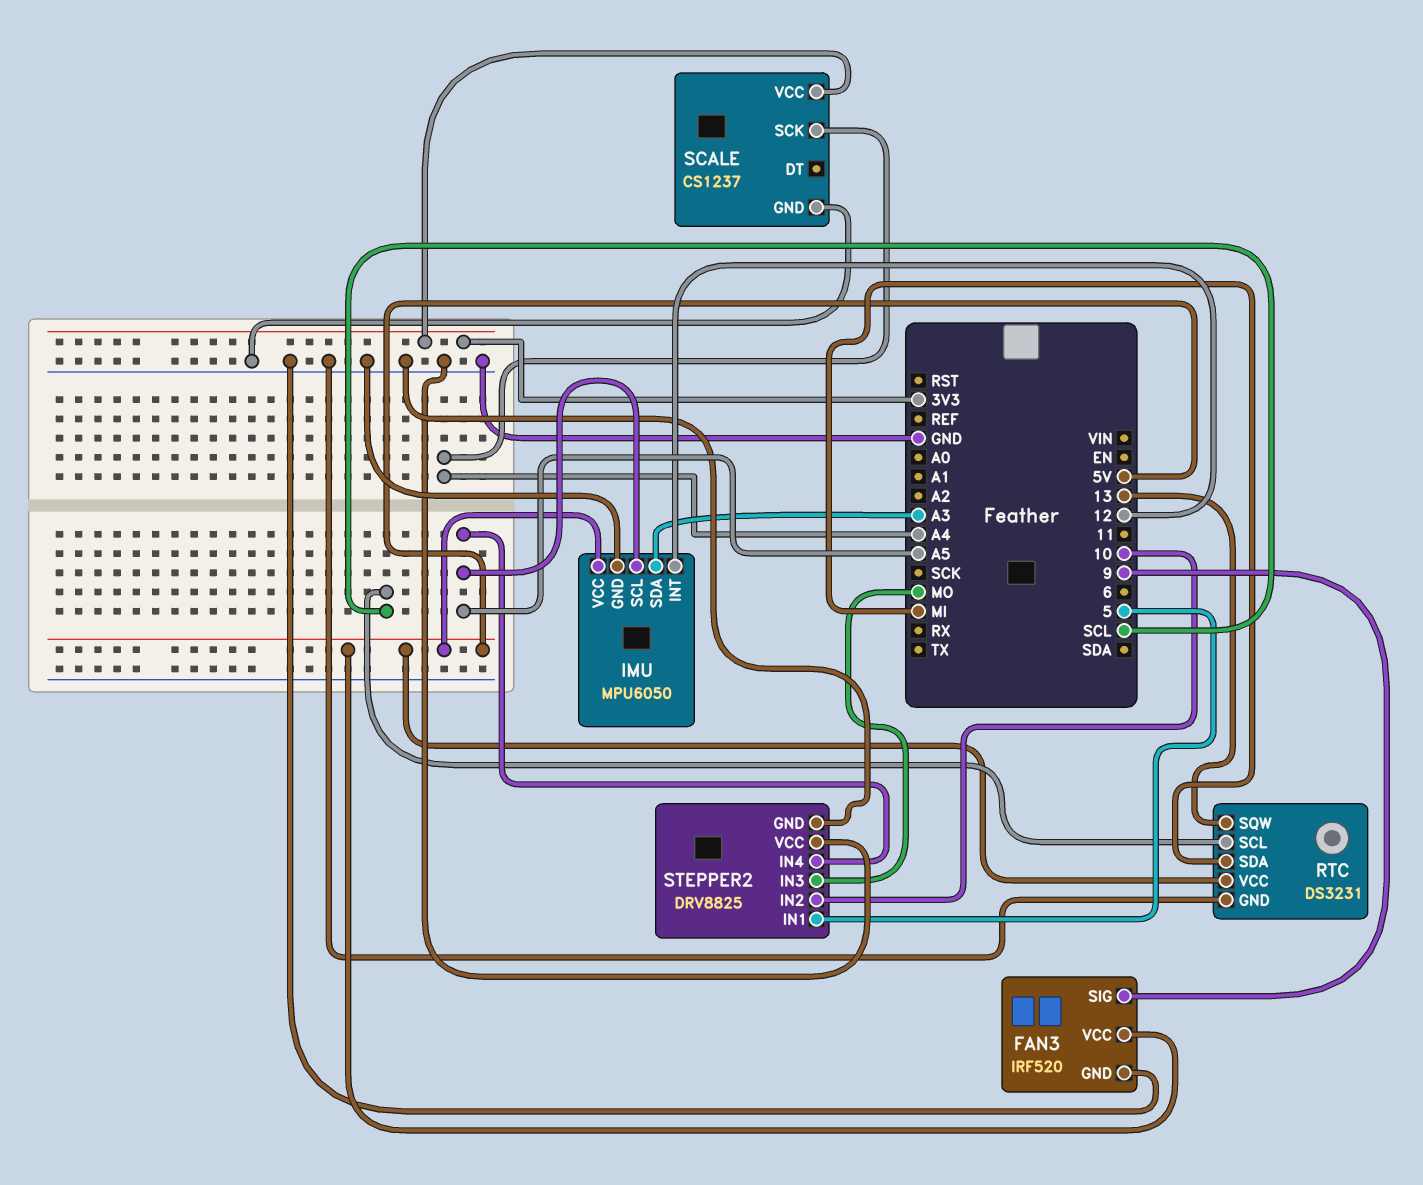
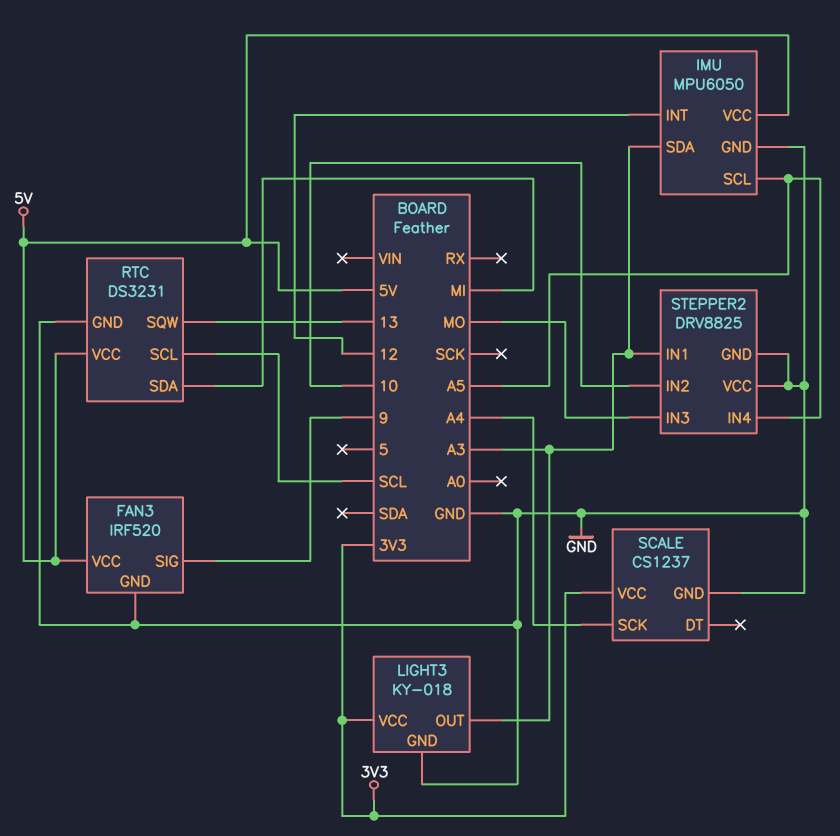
LIGHT3: none -> KY-018
LIGHT3 pin GND: none -> GND
LIGHT3 pin OUT: none -> A3
LIGHT3 pin VCC: none -> 3V3
STEPPER2 pin IN1: 5 -> A3

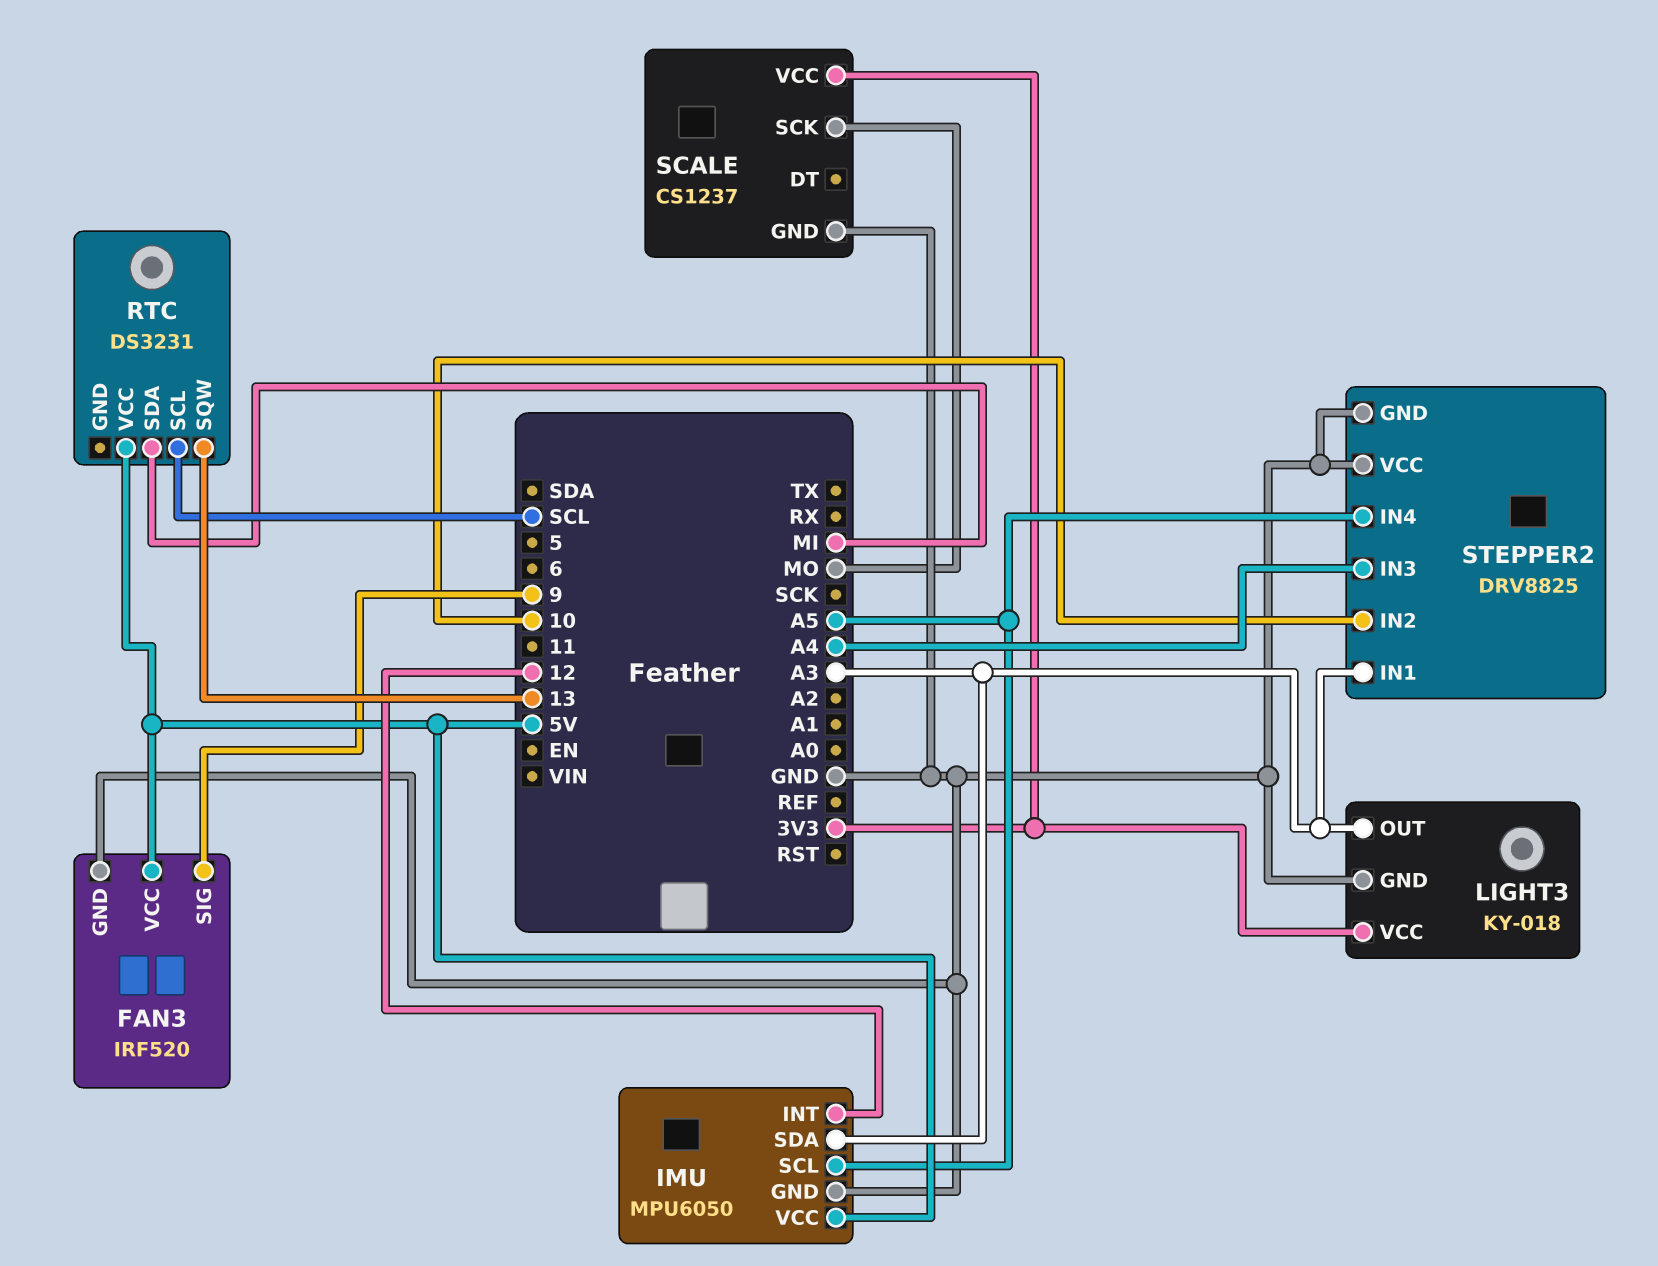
RTC pin GND: GND -> none
SCALE pin SCK: A4 -> MO
STEPPER2 pin IN3: MO -> A4

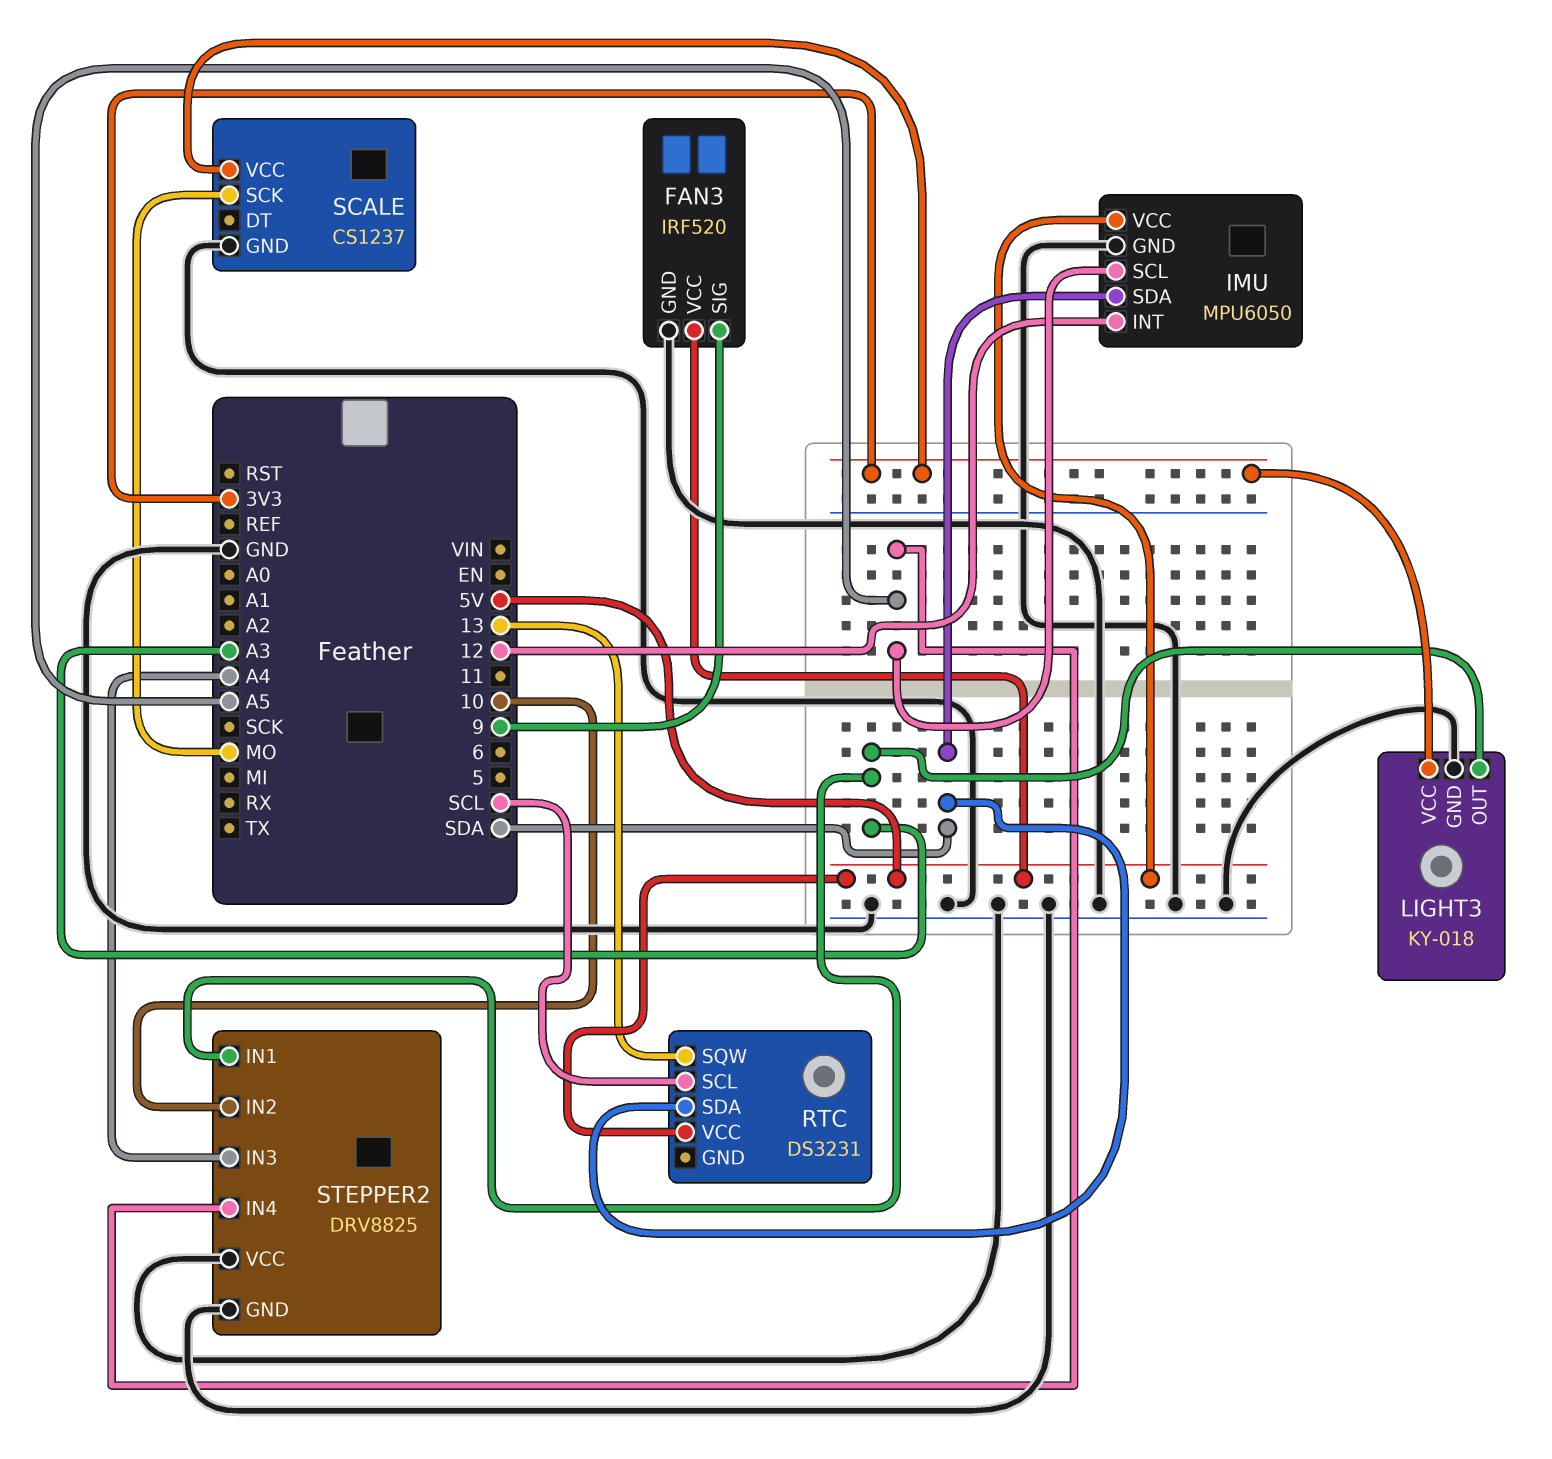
IMU pin SDA: A3 -> SDA
RTC pin SDA: MI -> SDA

